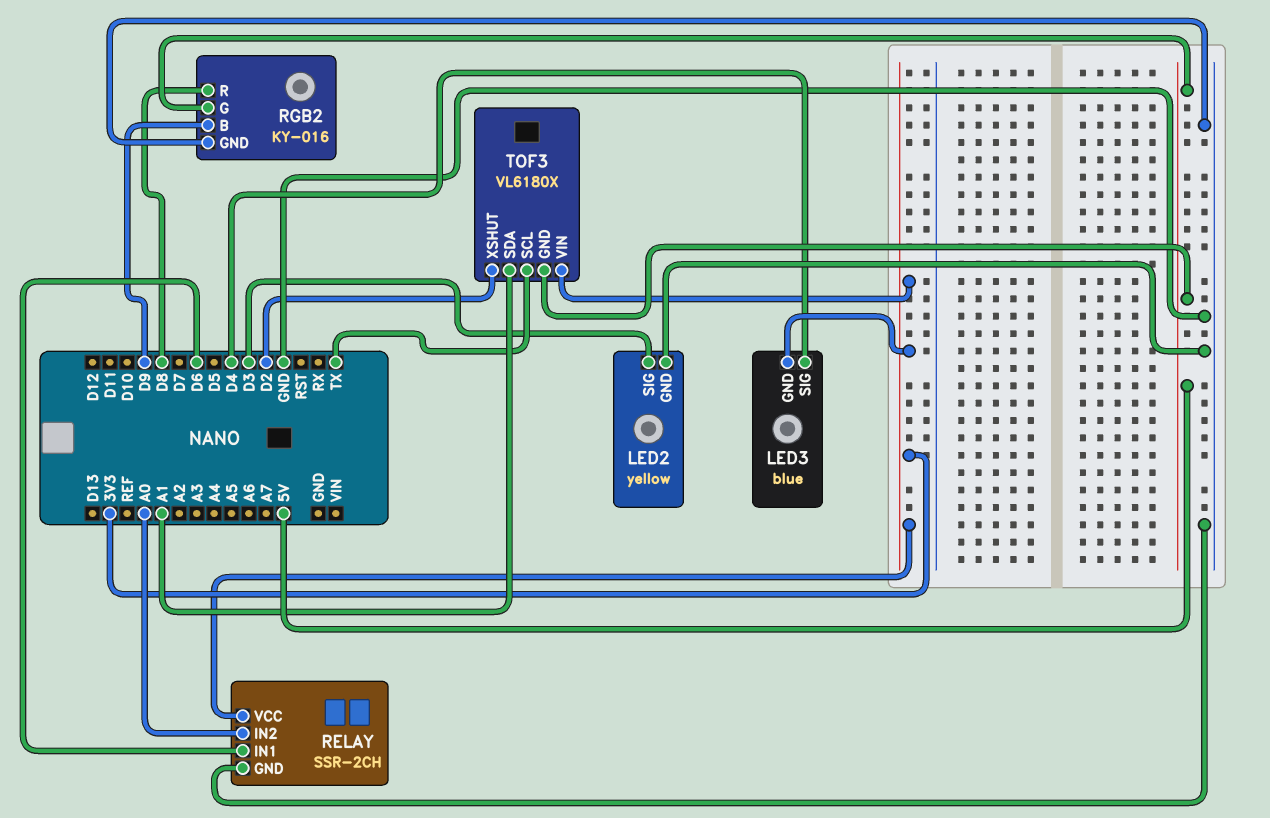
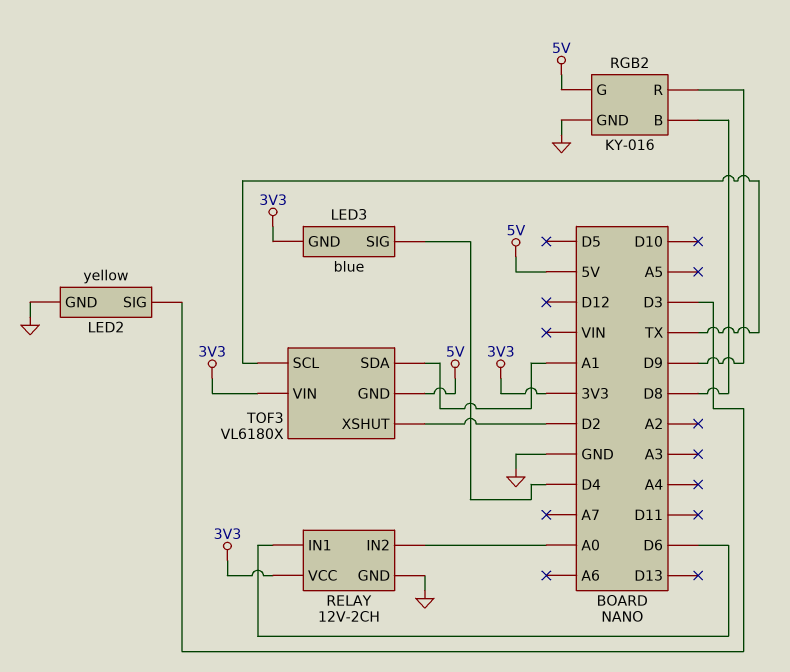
RELAY: SSR-2CH -> 12V-2CH
RGB2 pin B: D9 -> D8
RGB2 pin R: D8 -> D9

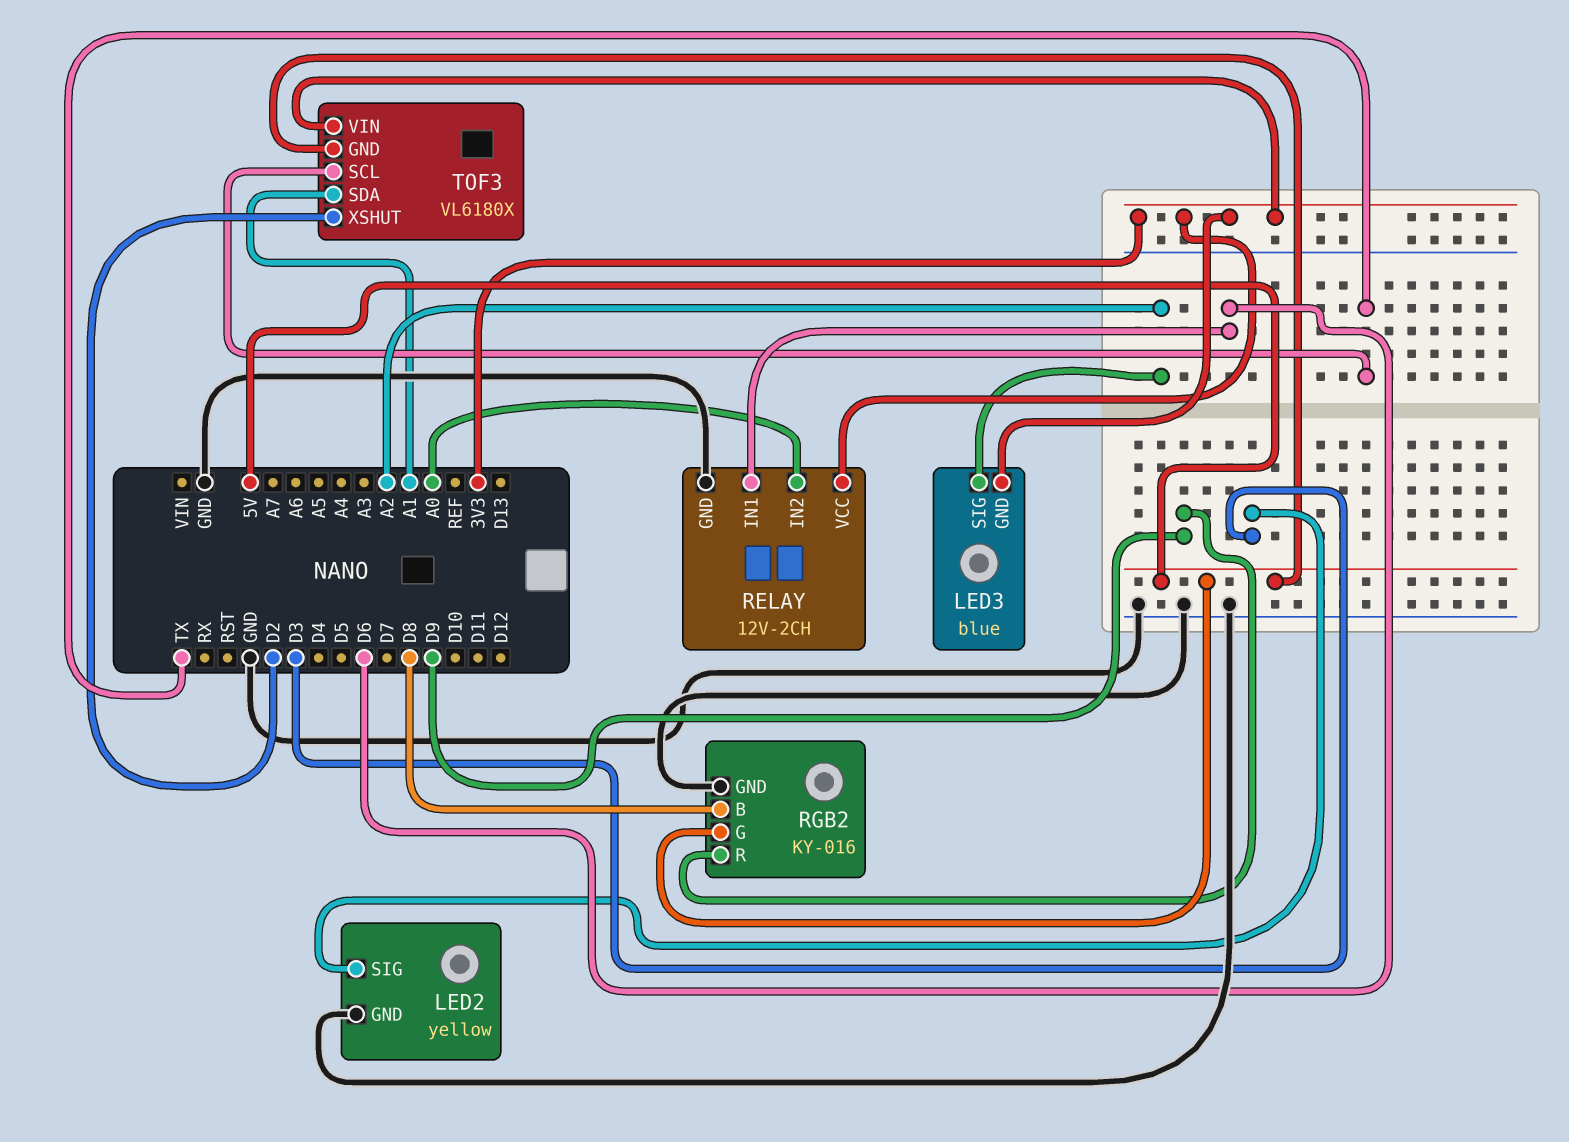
LED3 pin SIG: D4 -> A2

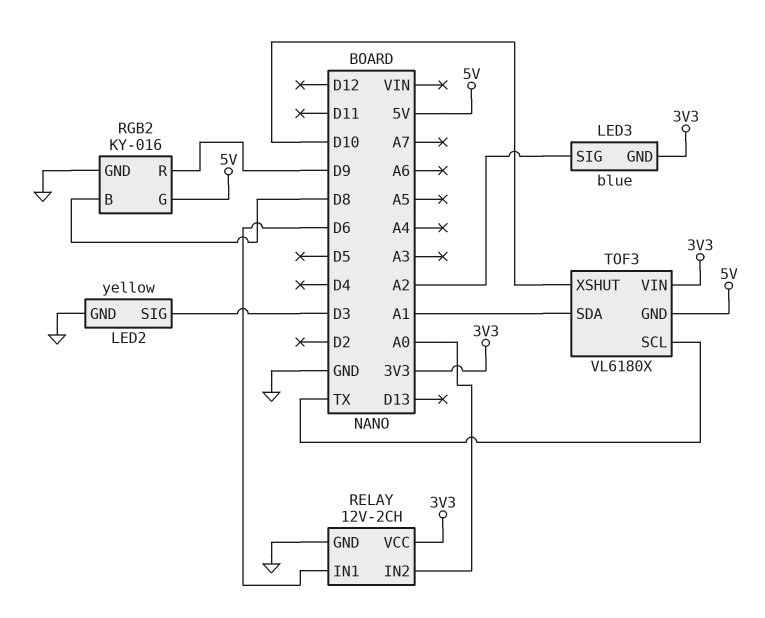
TOF3 pin XSHUT: D2 -> D10

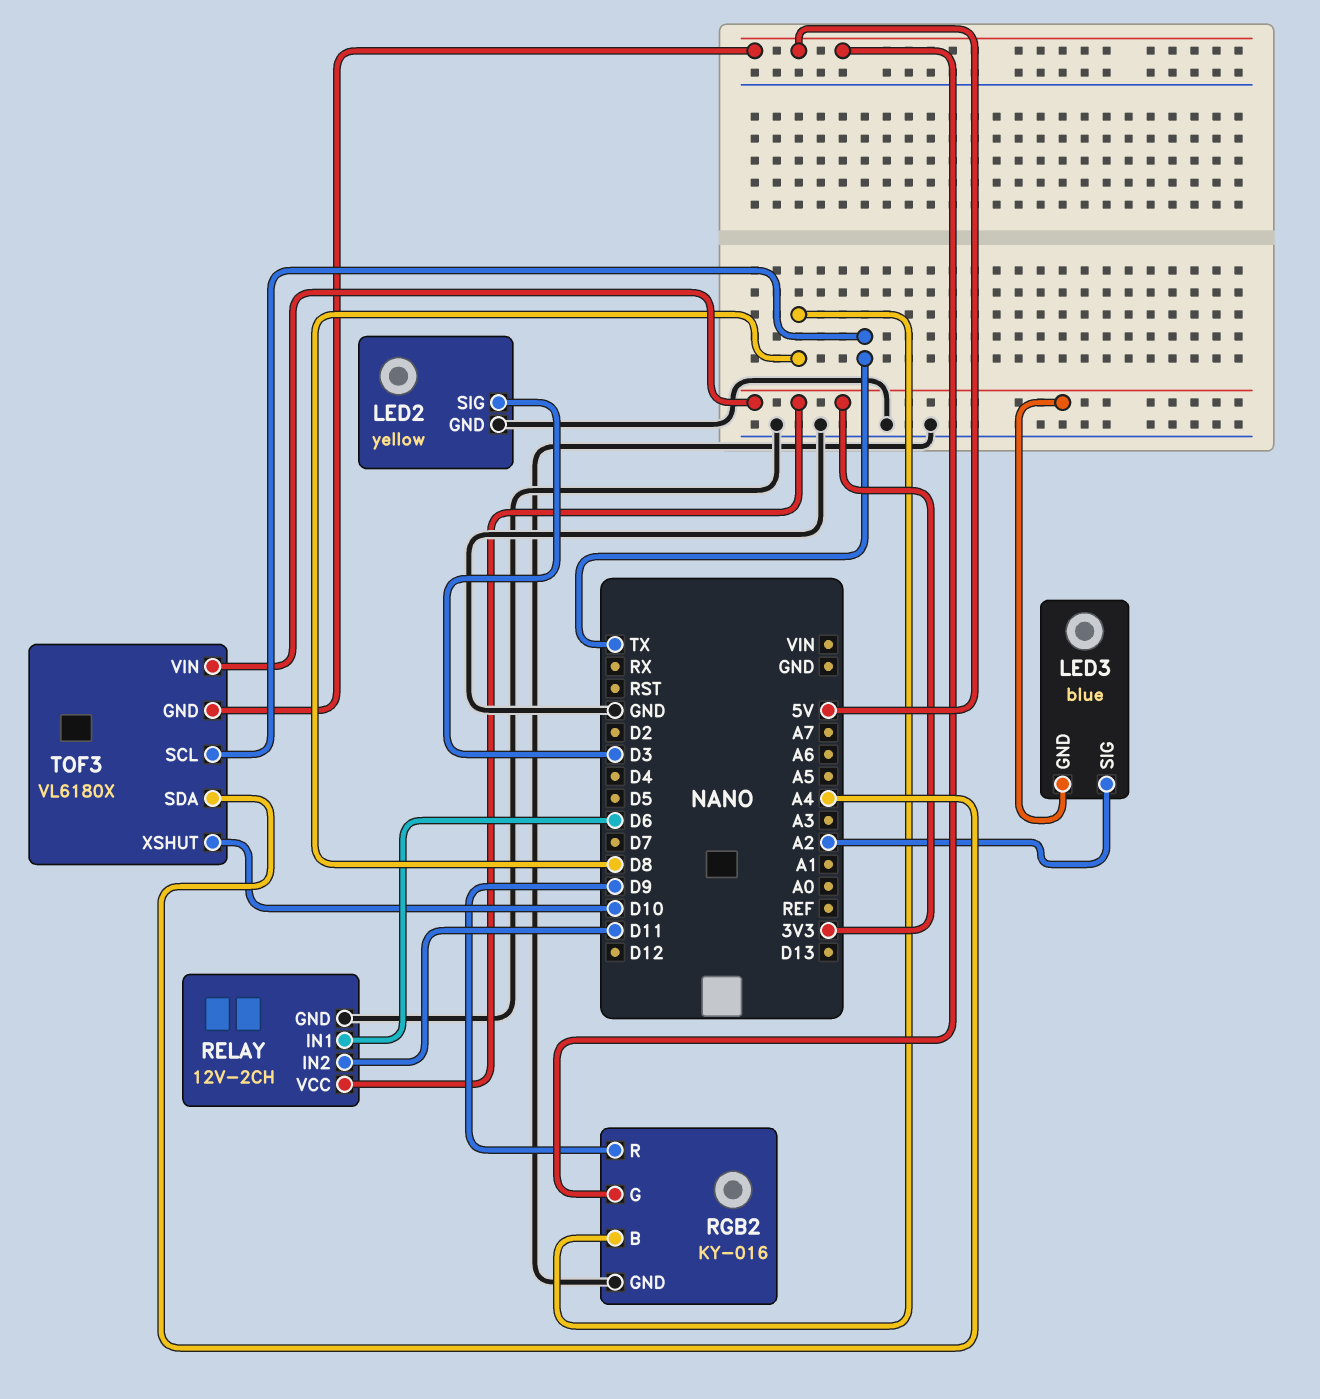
RELAY pin IN2: A0 -> D11
TOF3 pin SDA: A1 -> A4

